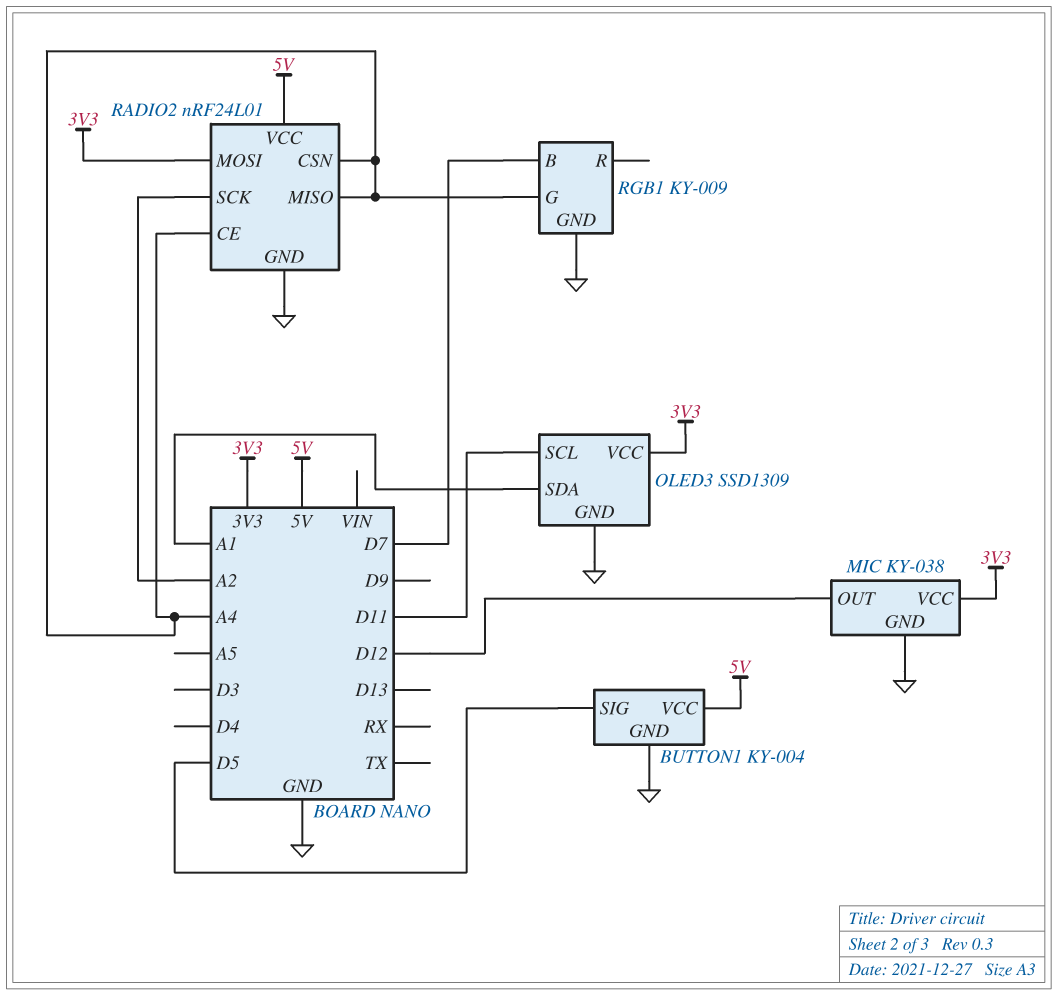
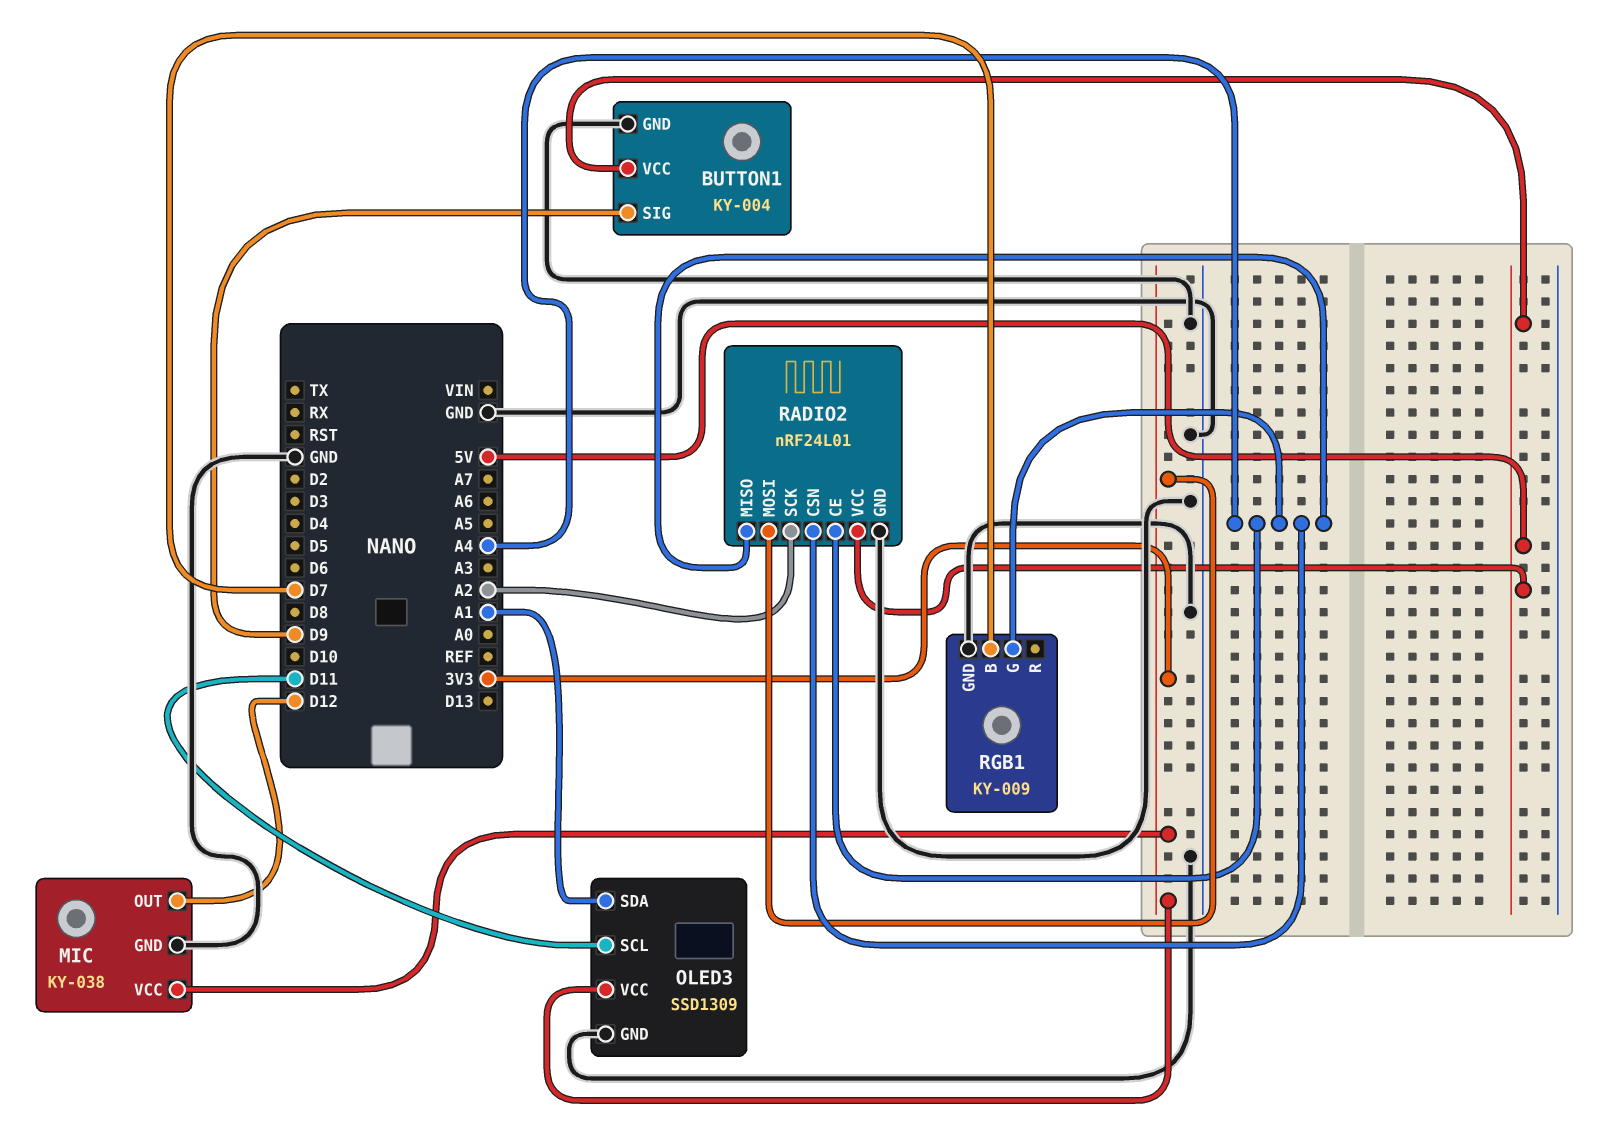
BUTTON1 pin SIG: D5 -> D9

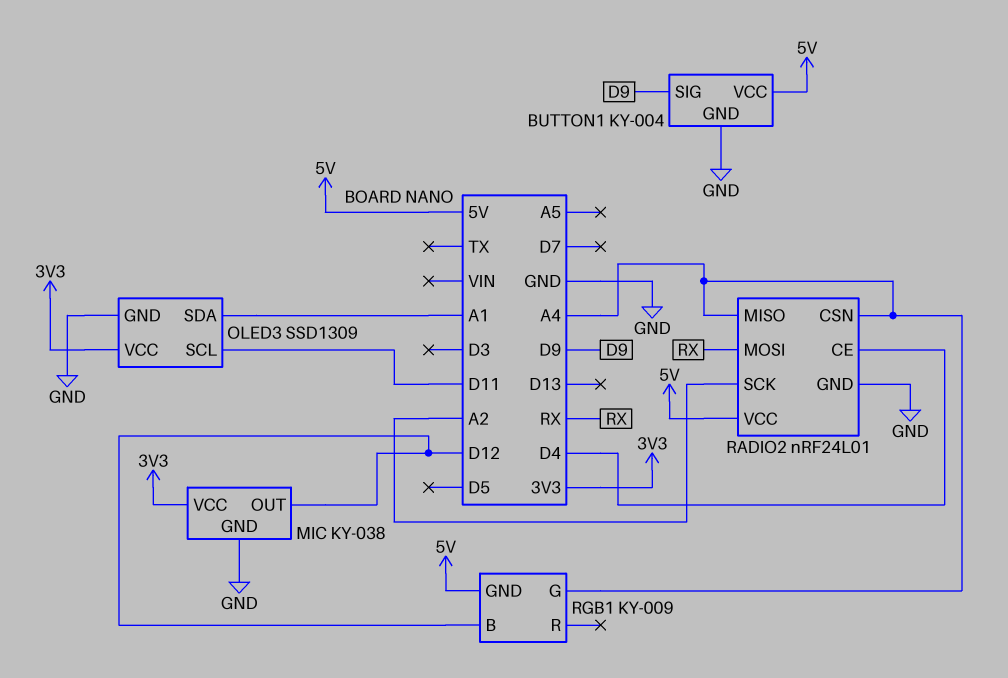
RADIO2 pin CE: A4 -> D4
RADIO2 pin MOSI: 3V3 -> RX
RGB1 pin B: D7 -> D12
RGB1 pin GND: GND -> 5V

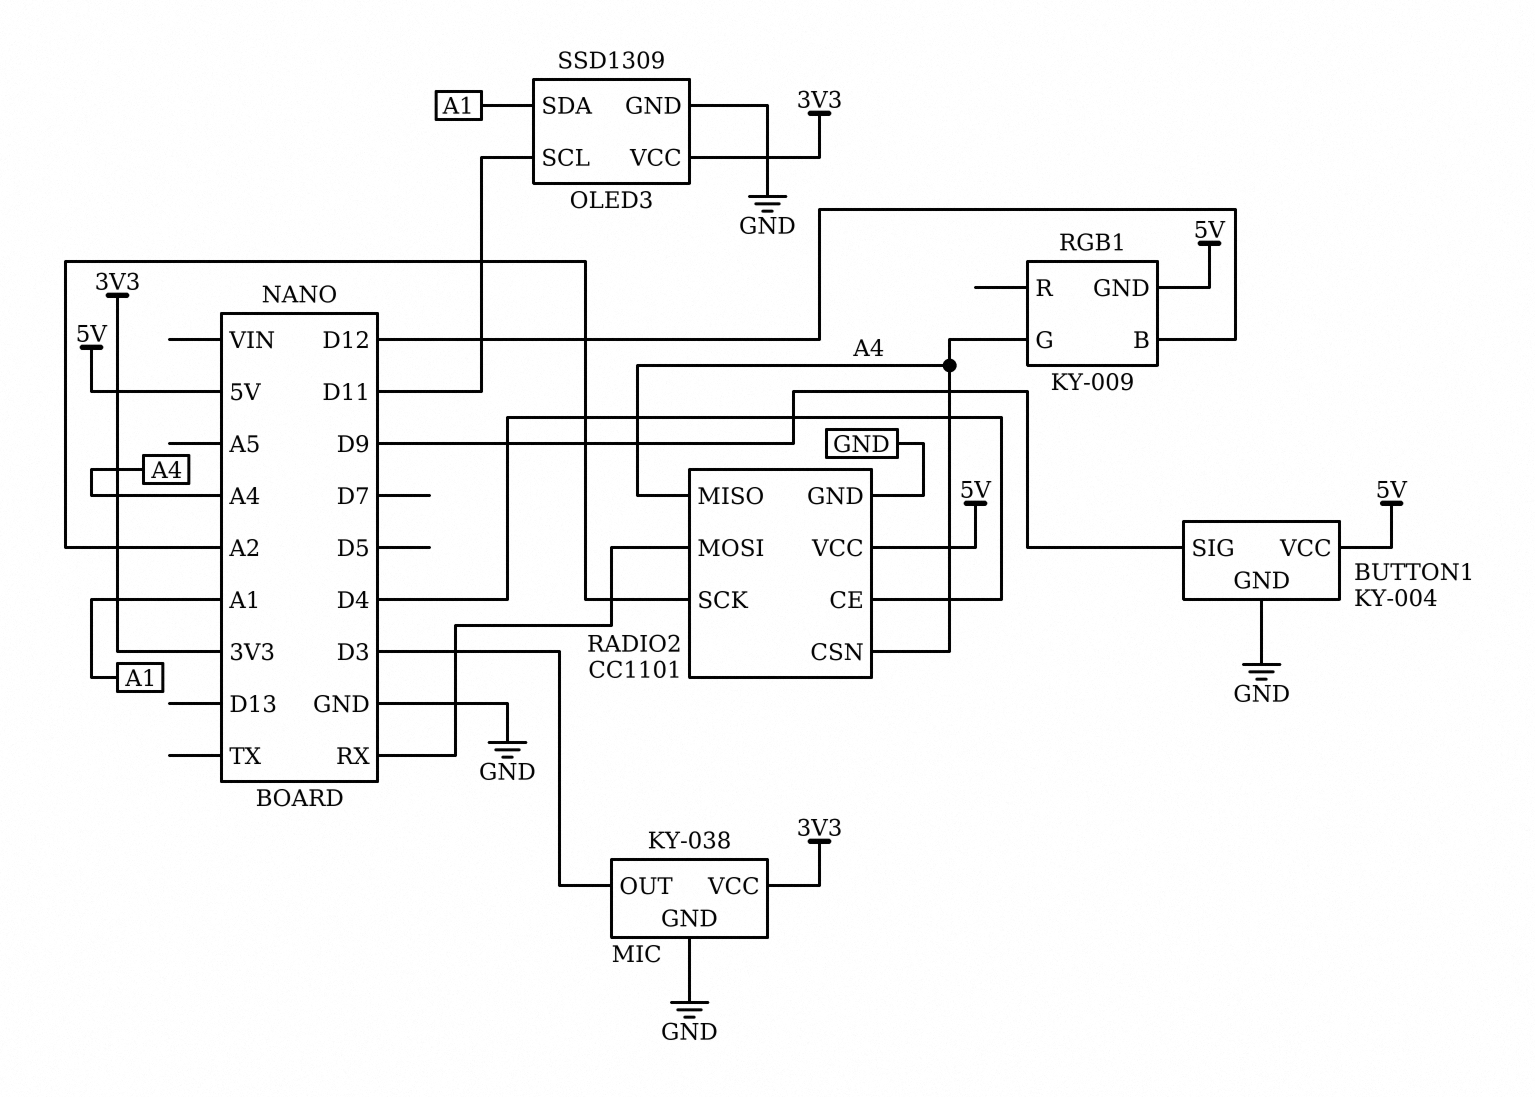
MIC pin OUT: D12 -> D3
RADIO2: nRF24L01 -> CC1101

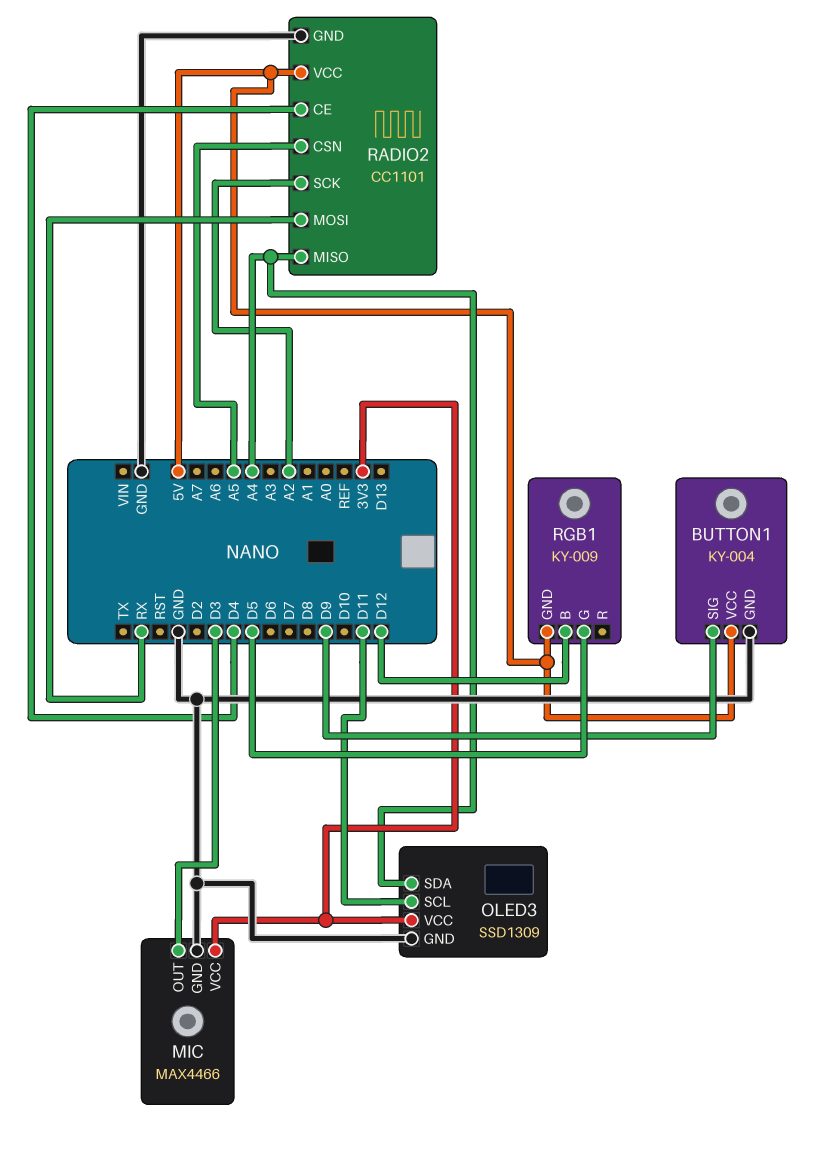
MIC: KY-038 -> MAX4466
OLED3 pin SDA: A1 -> A4
RADIO2 pin CSN: A4 -> A5
RGB1 pin G: A4 -> D5

